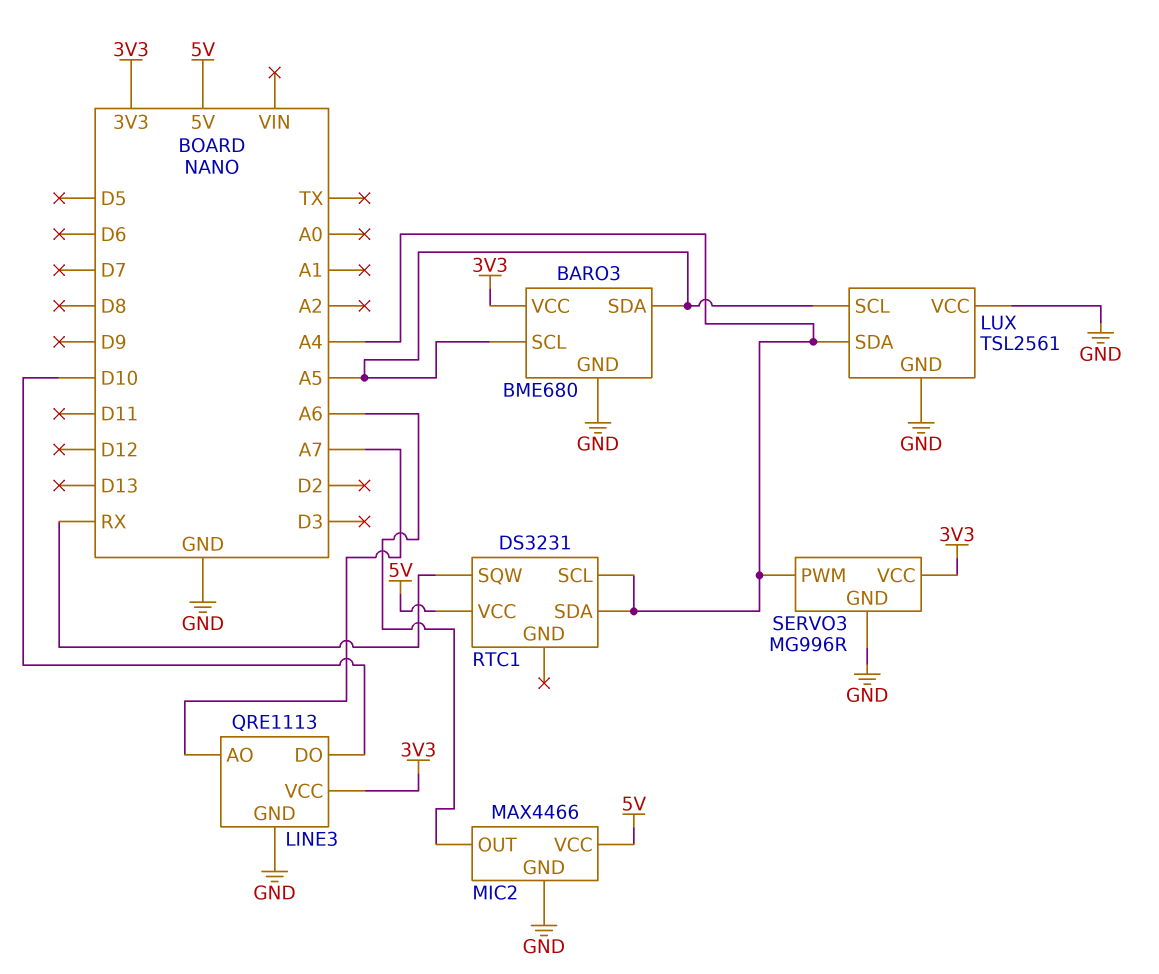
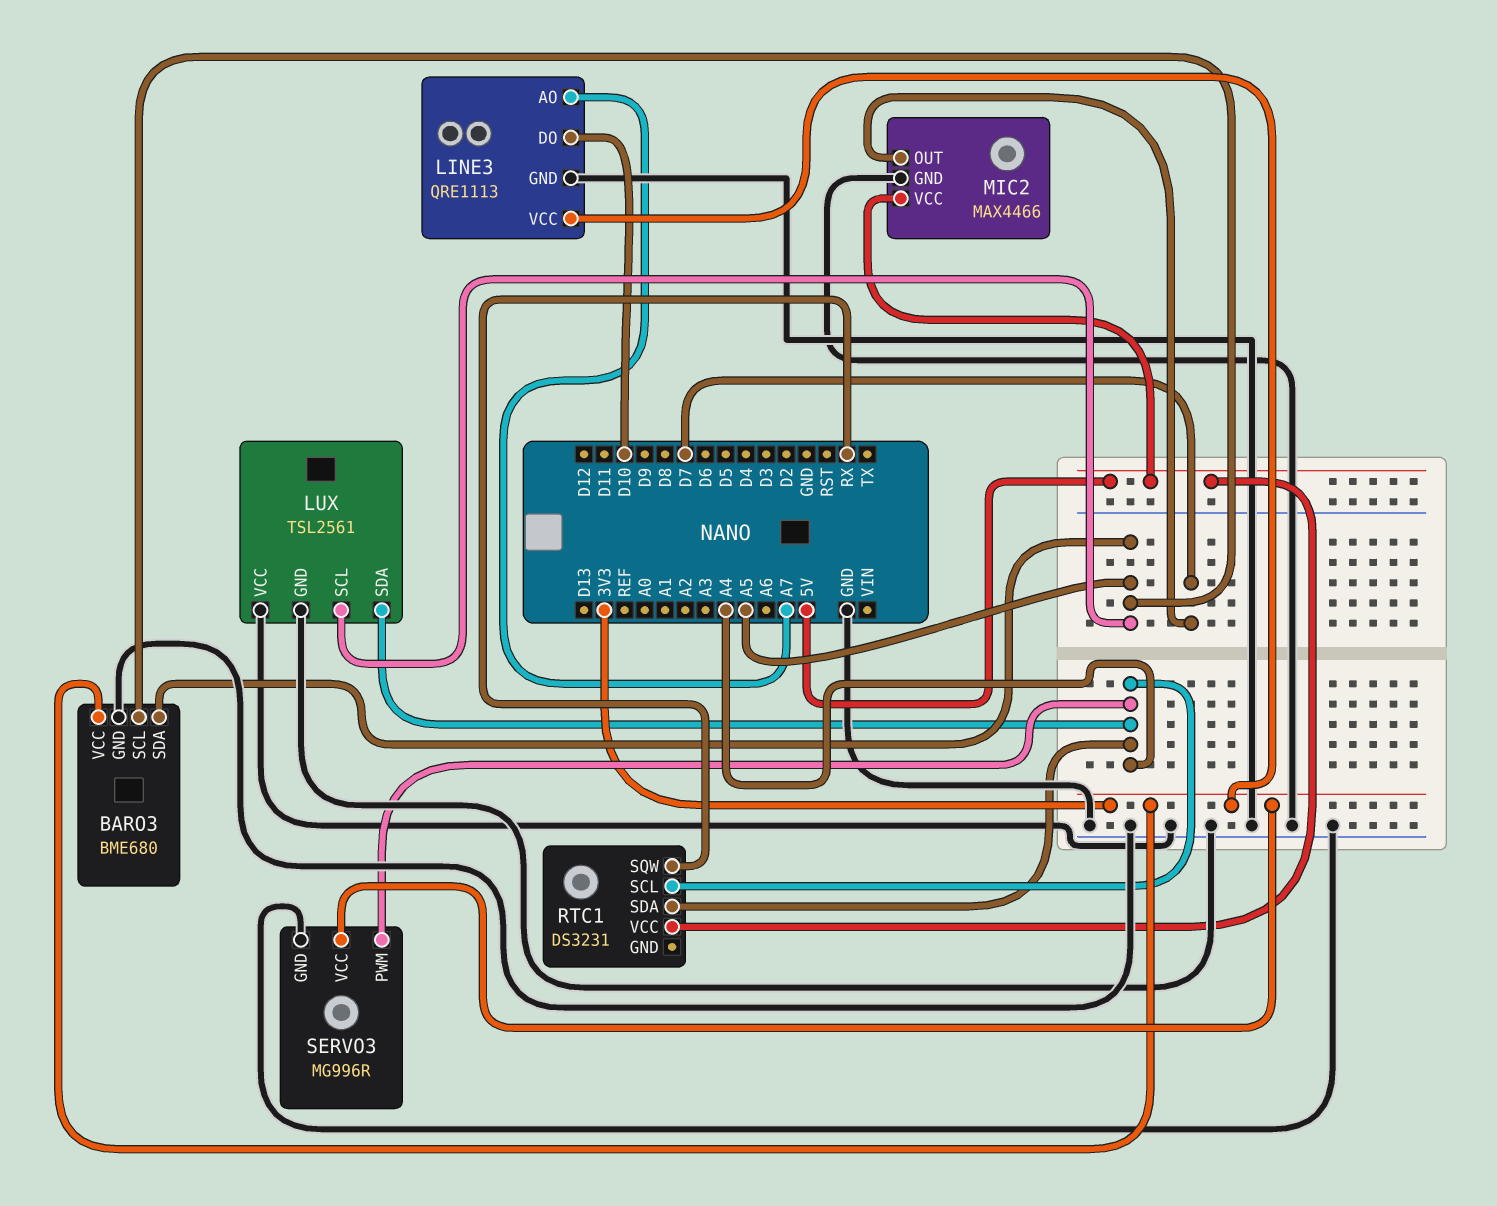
MIC2 pin OUT: A6 -> D7

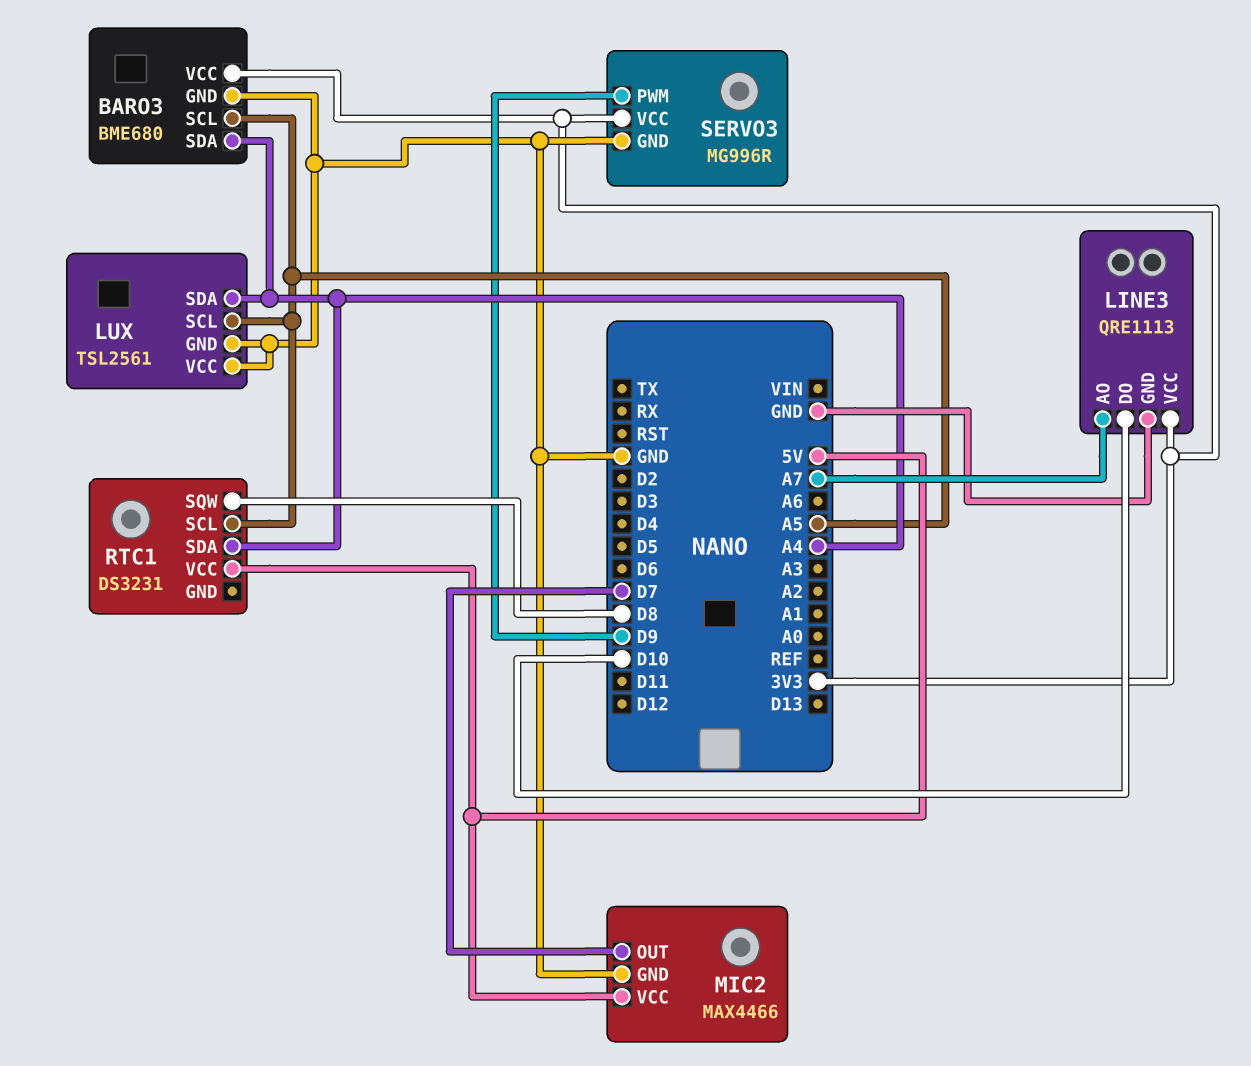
BARO3 pin SDA: A5 -> A4
RTC1 pin SCL: A4 -> A5
RTC1 pin SQW: RX -> D8
SERVO3 pin PWM: A4 -> D9

